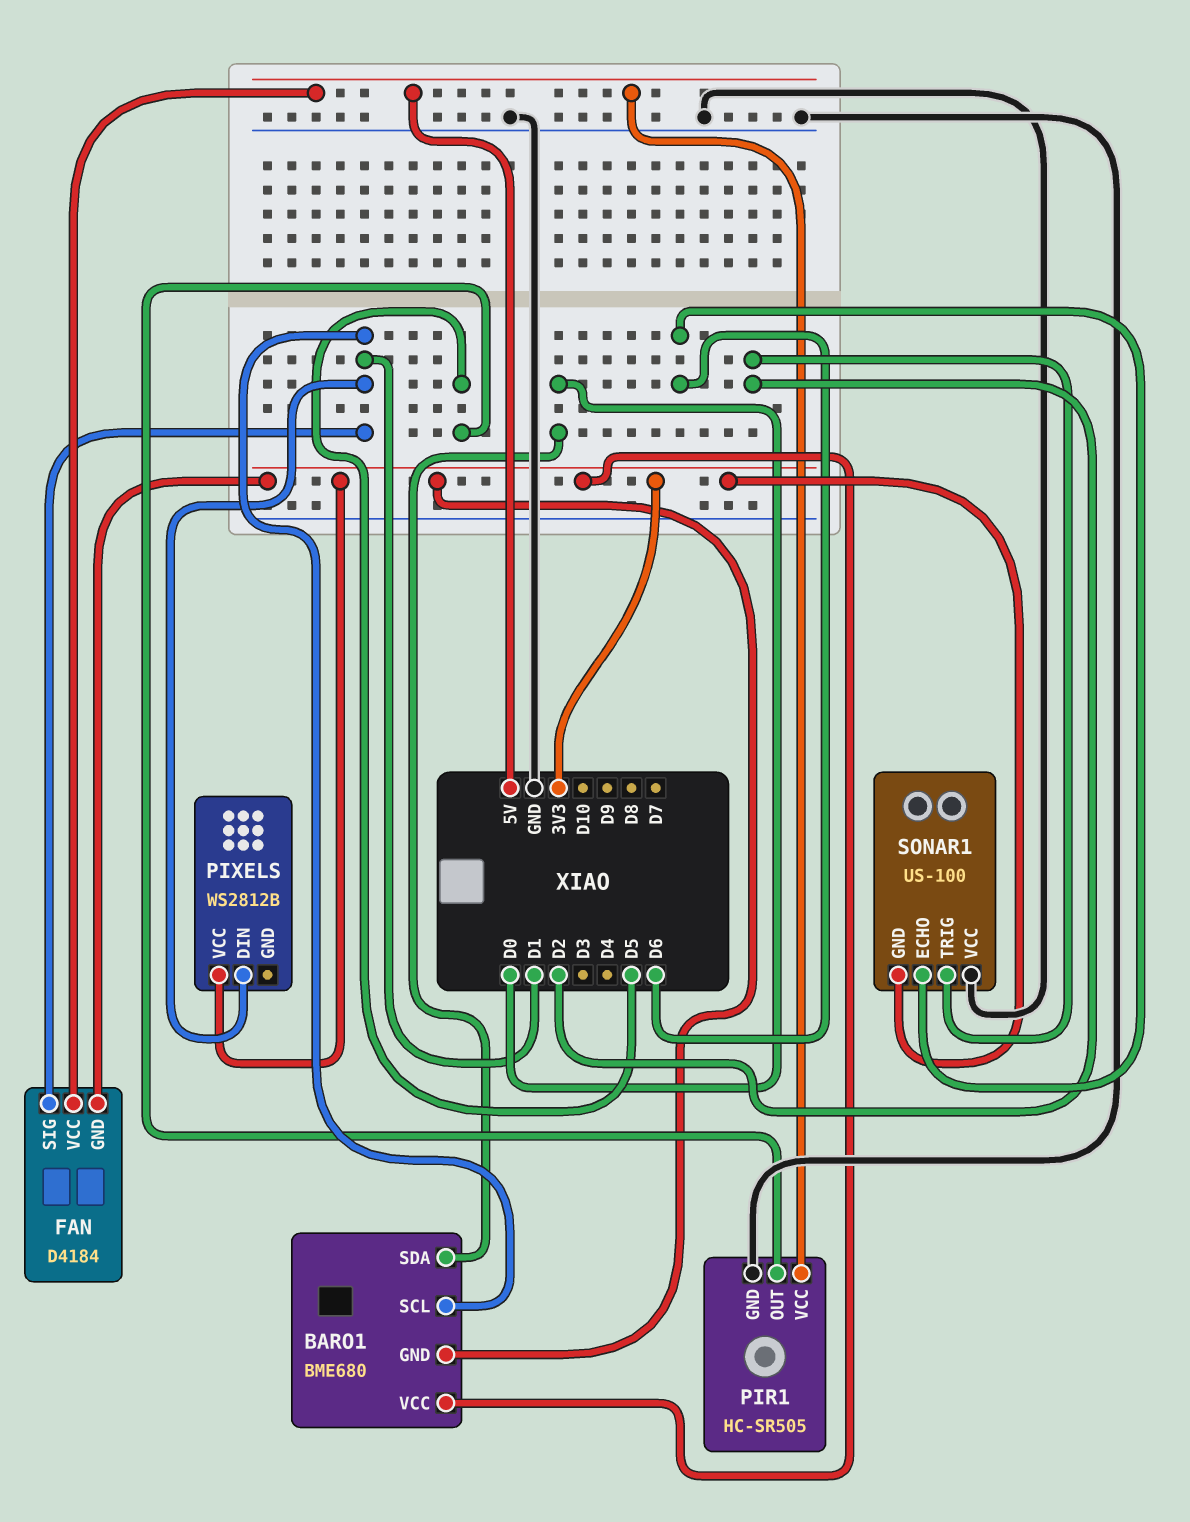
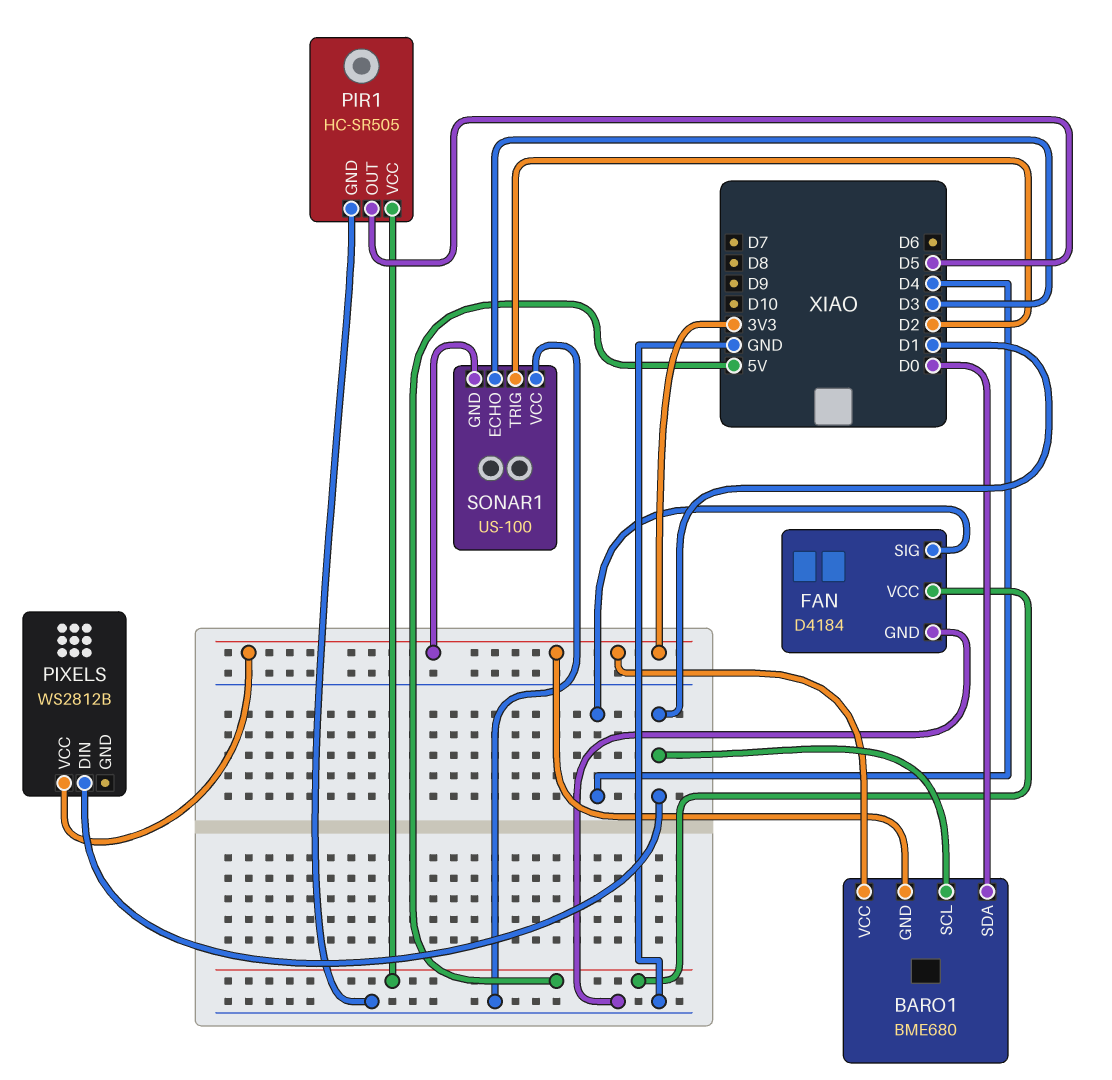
FAN pin GND: 3V3 -> GND
FAN pin SIG: D1 -> D4
SONAR1 pin ECHO: D6 -> D3

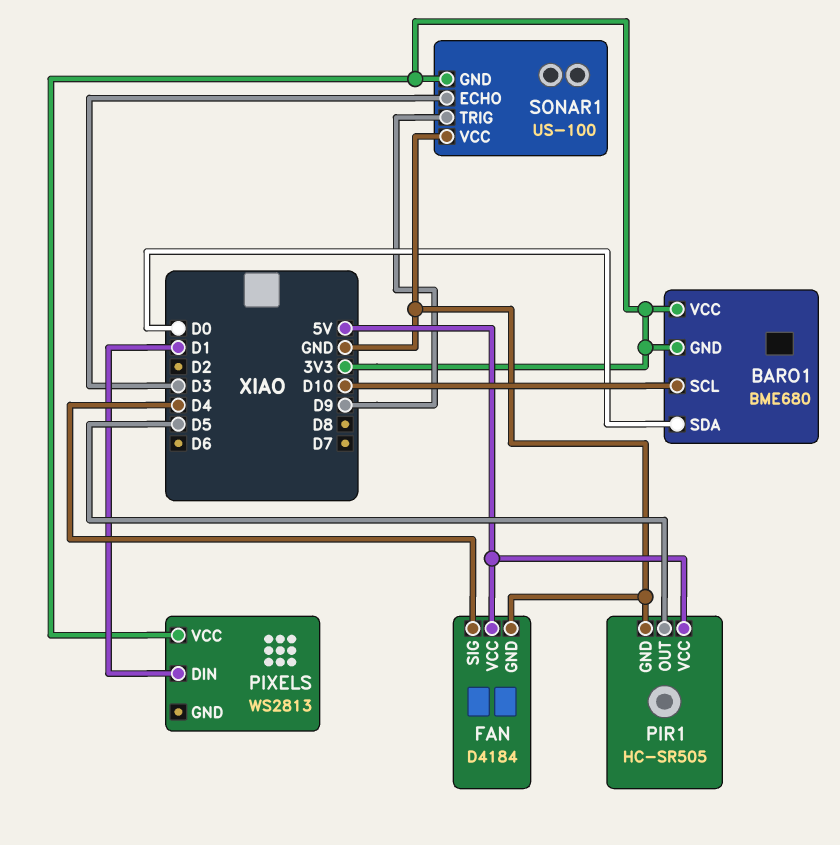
BARO1 pin SCL: D1 -> D10
PIXELS: WS2812B -> WS2813
SONAR1 pin TRIG: D2 -> D9

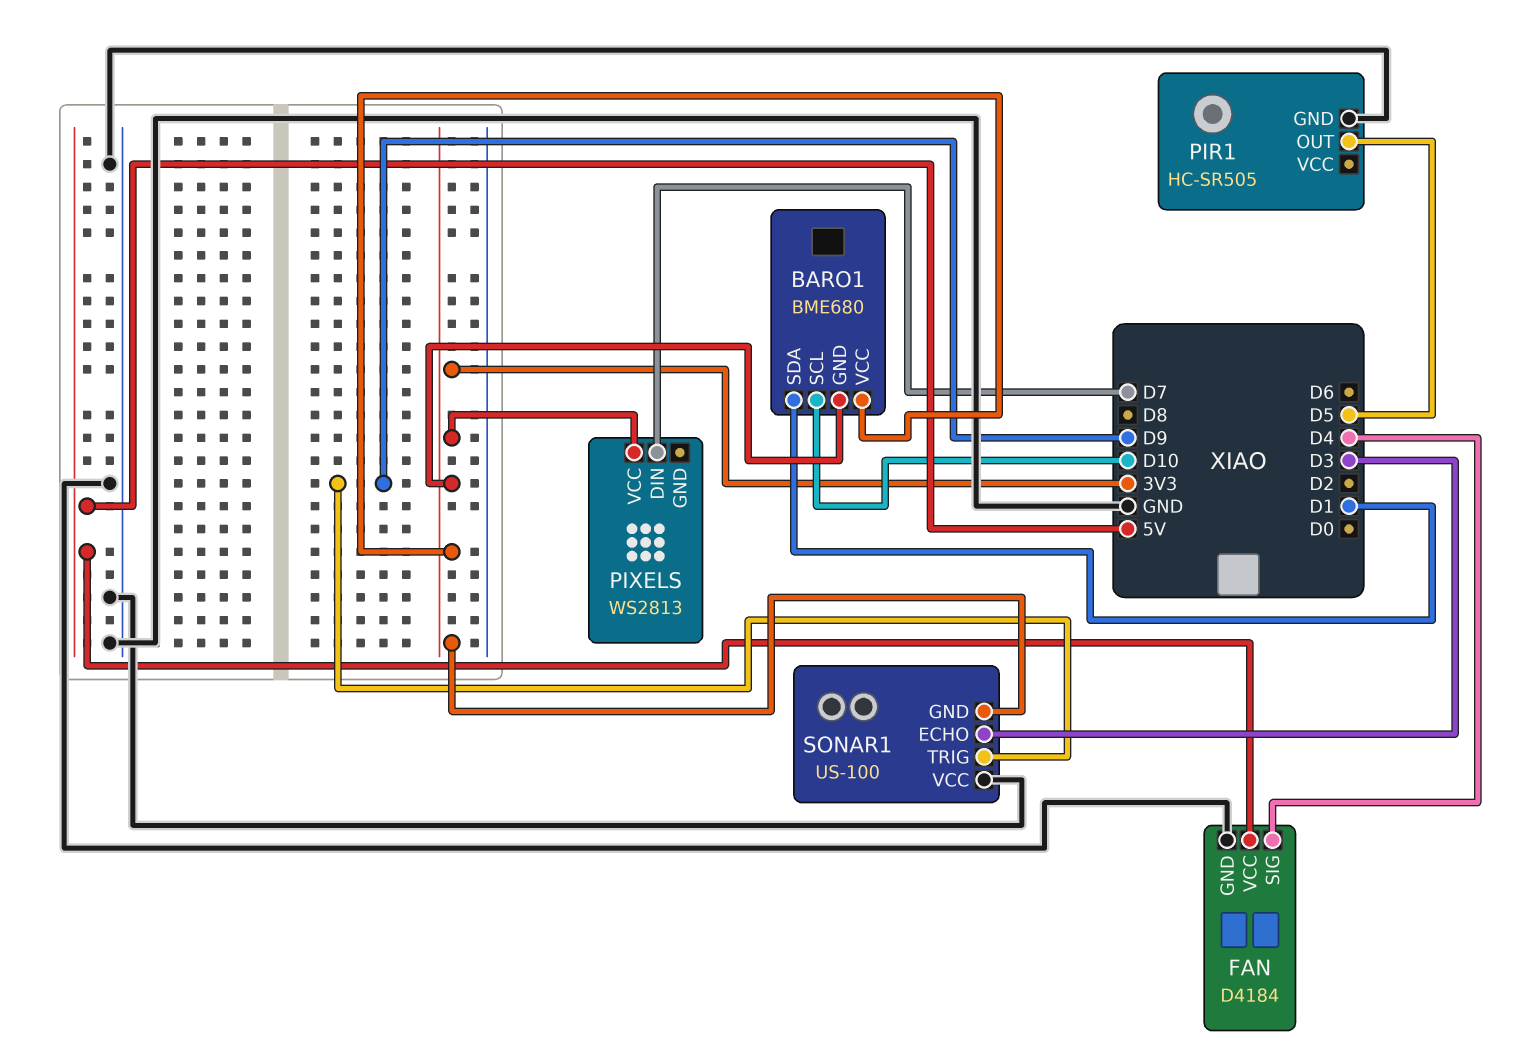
BARO1 pin SDA: D0 -> D1
PIR1 pin VCC: 5V -> none
PIXELS pin DIN: D1 -> D7

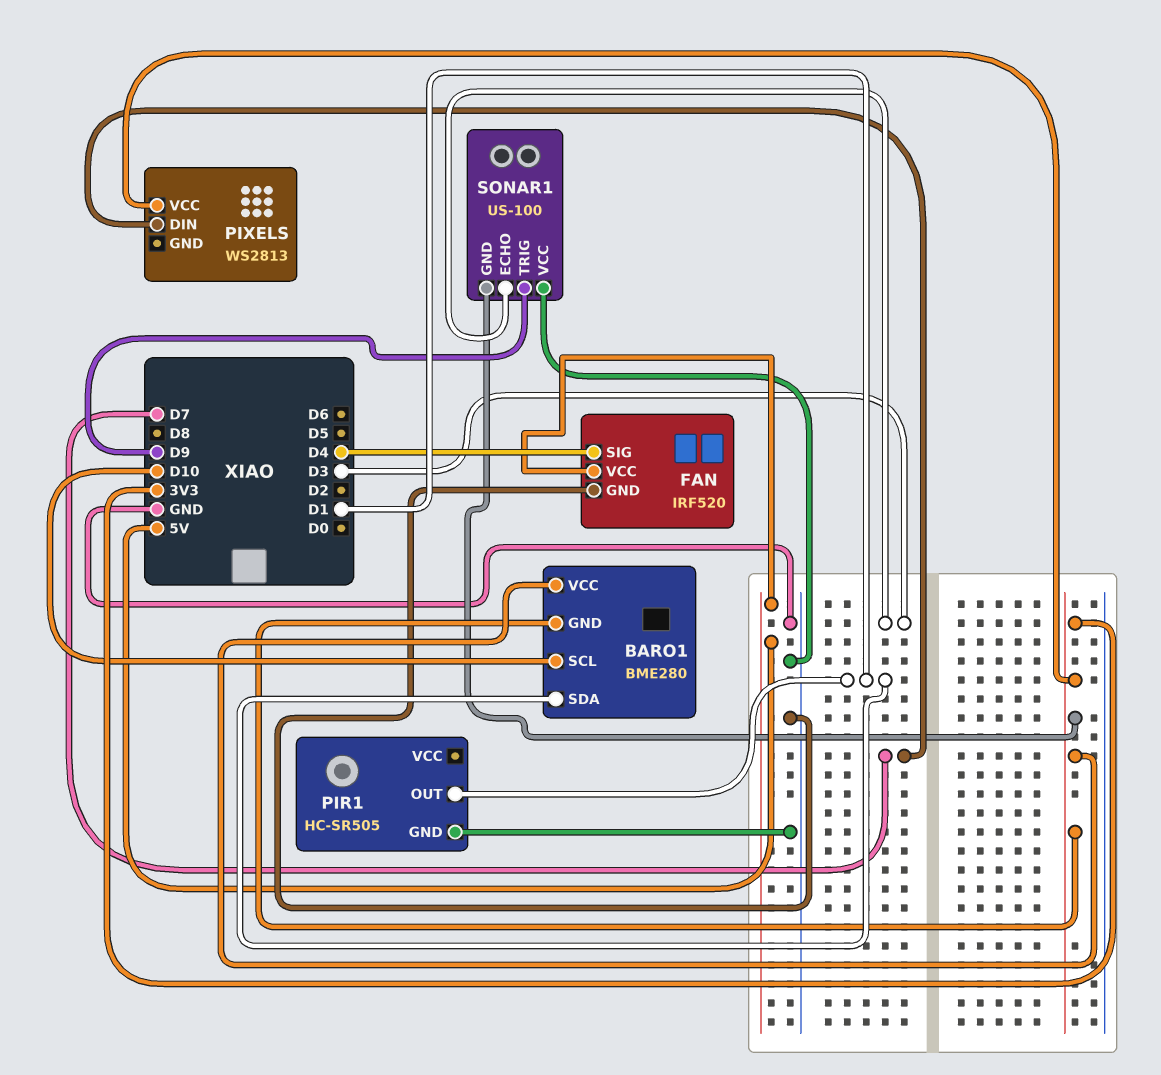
BARO1: BME680 -> BME280
FAN: D4184 -> IRF520
PIR1 pin OUT: D5 -> D1

